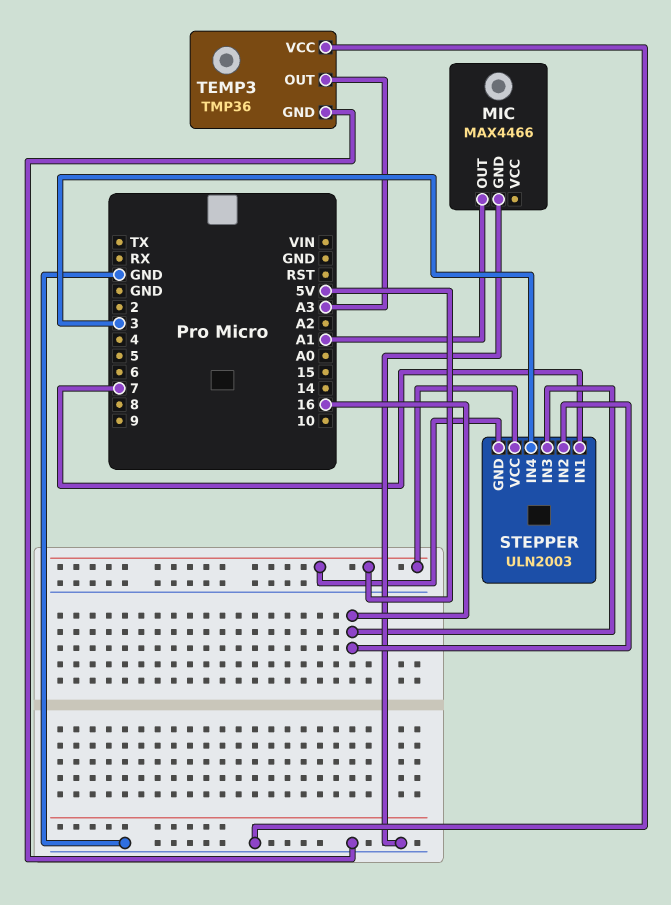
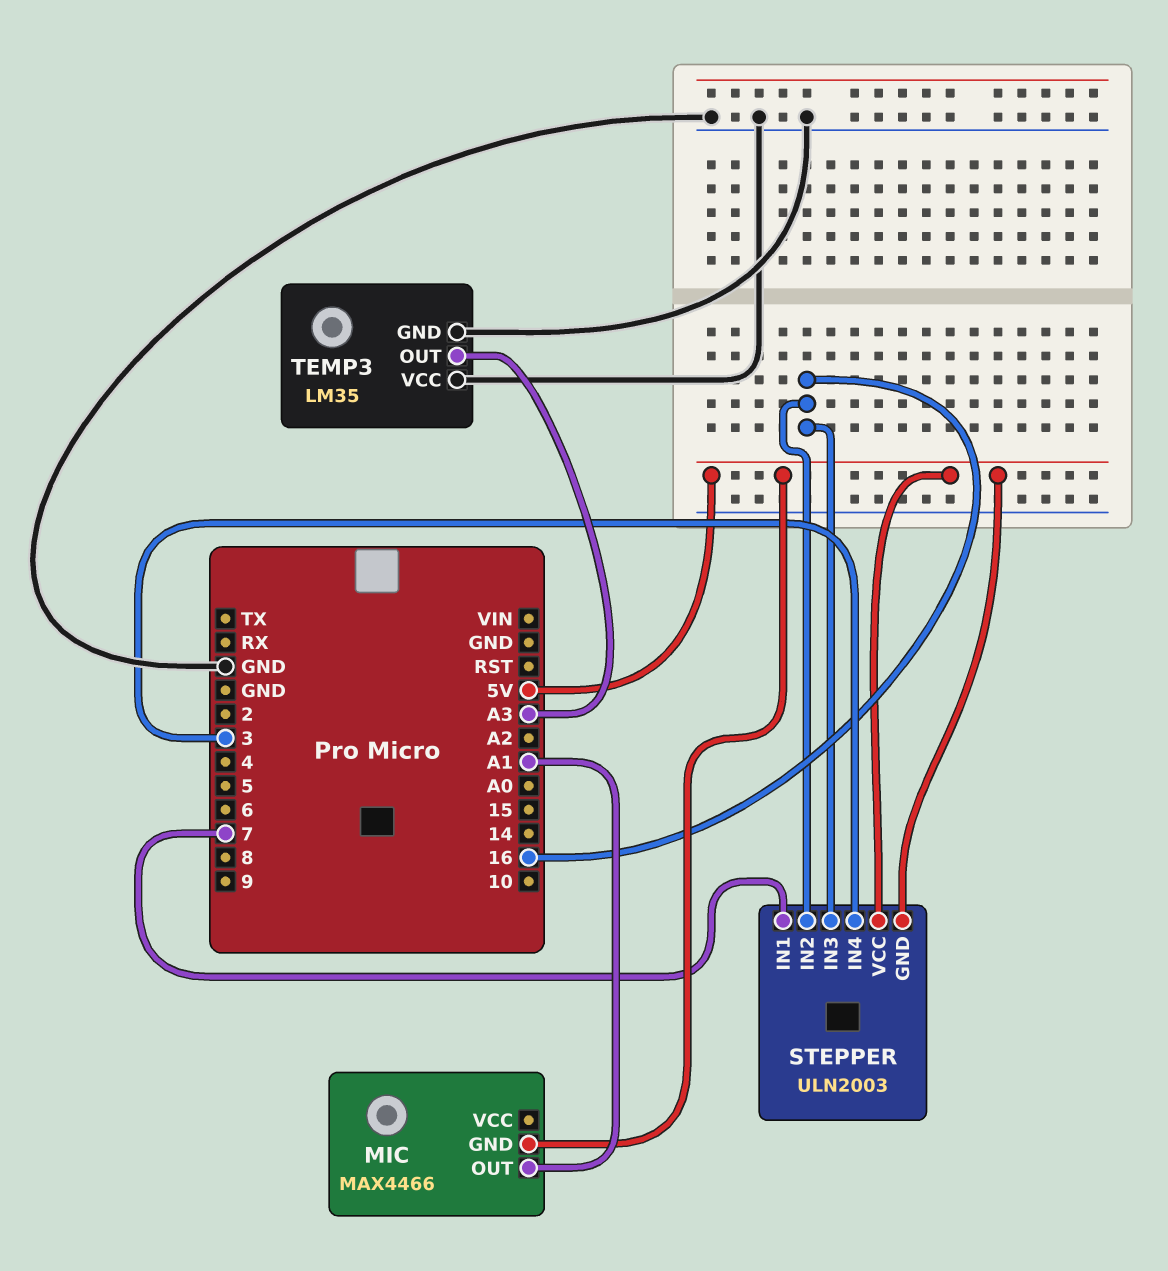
MIC pin GND: GND -> 5V
TEMP3: TMP36 -> LM35

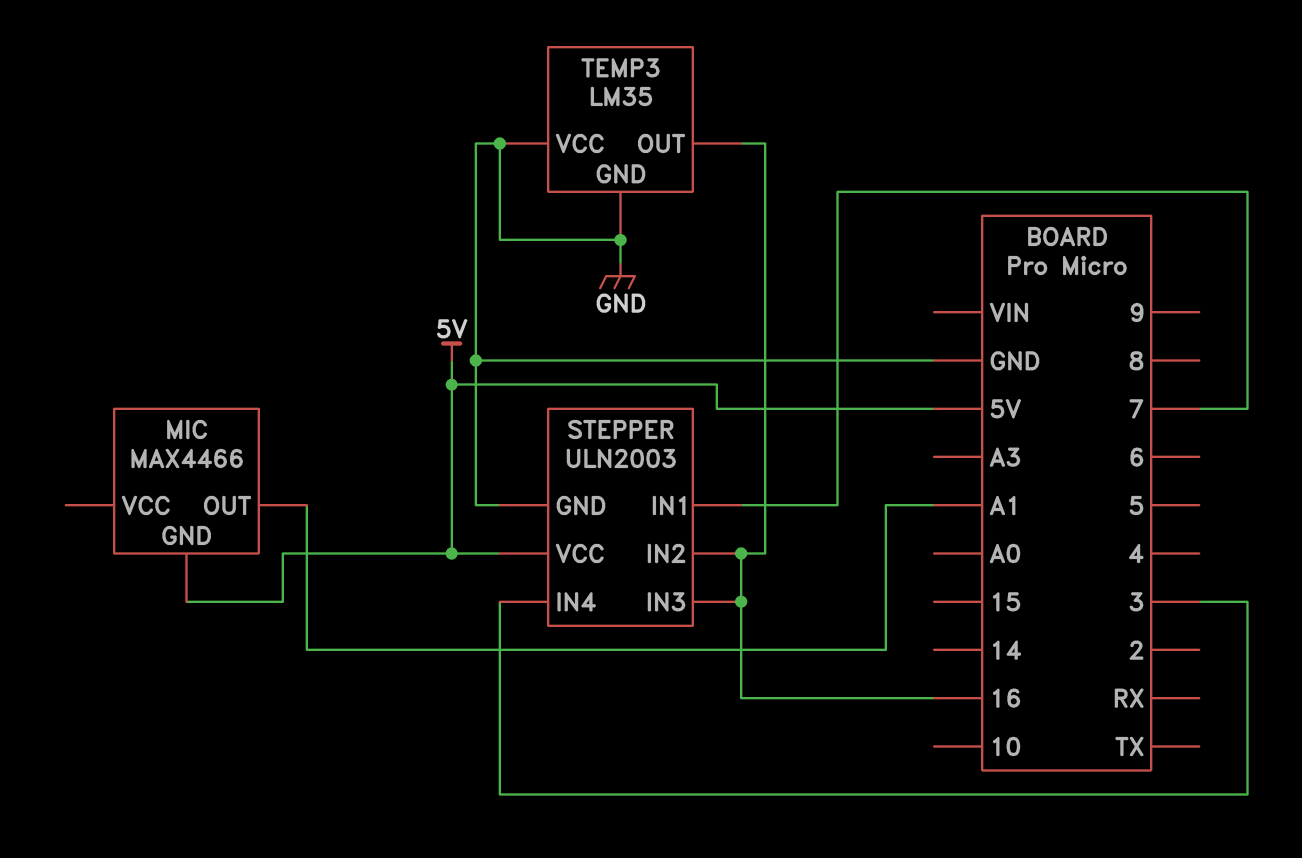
STEPPER pin GND: 5V -> GND
TEMP3 pin OUT: A3 -> 16

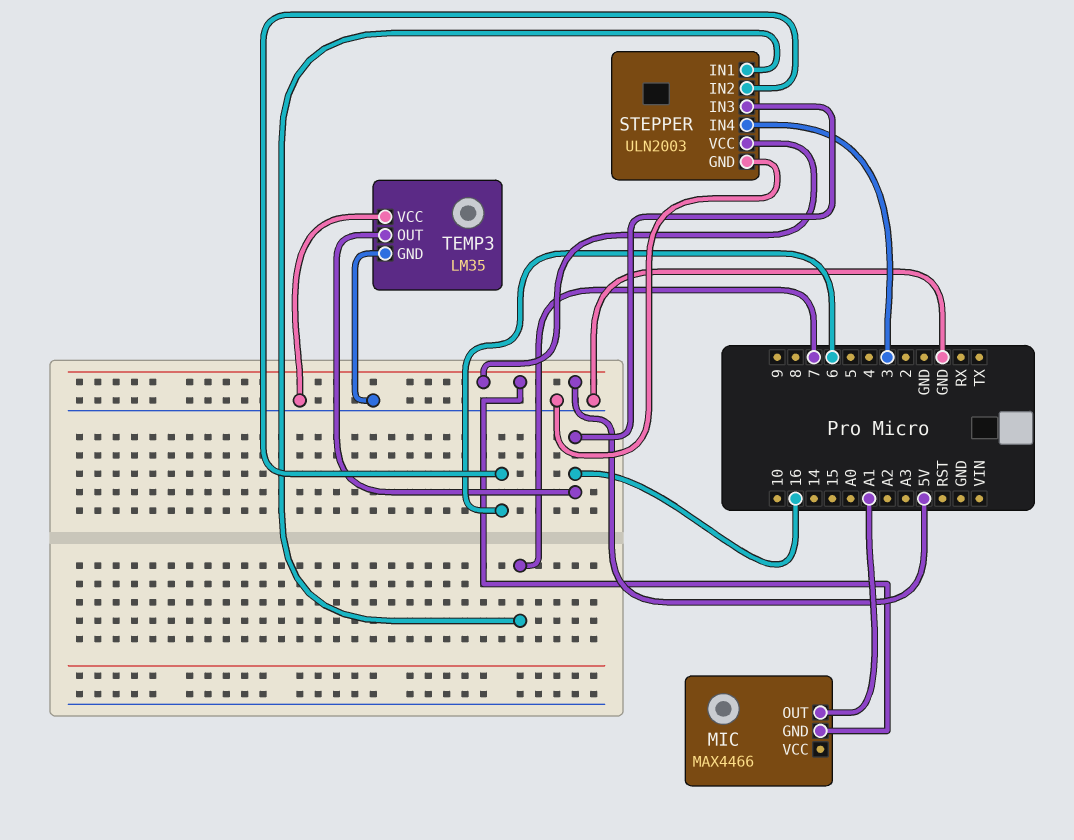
STEPPER pin IN2: 16 -> 6

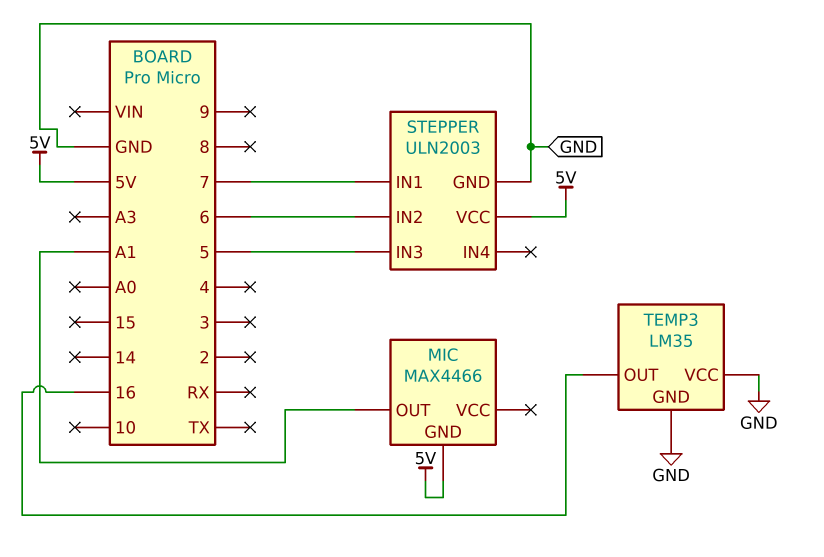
STEPPER pin IN3: 16 -> 5
STEPPER pin IN4: 3 -> none

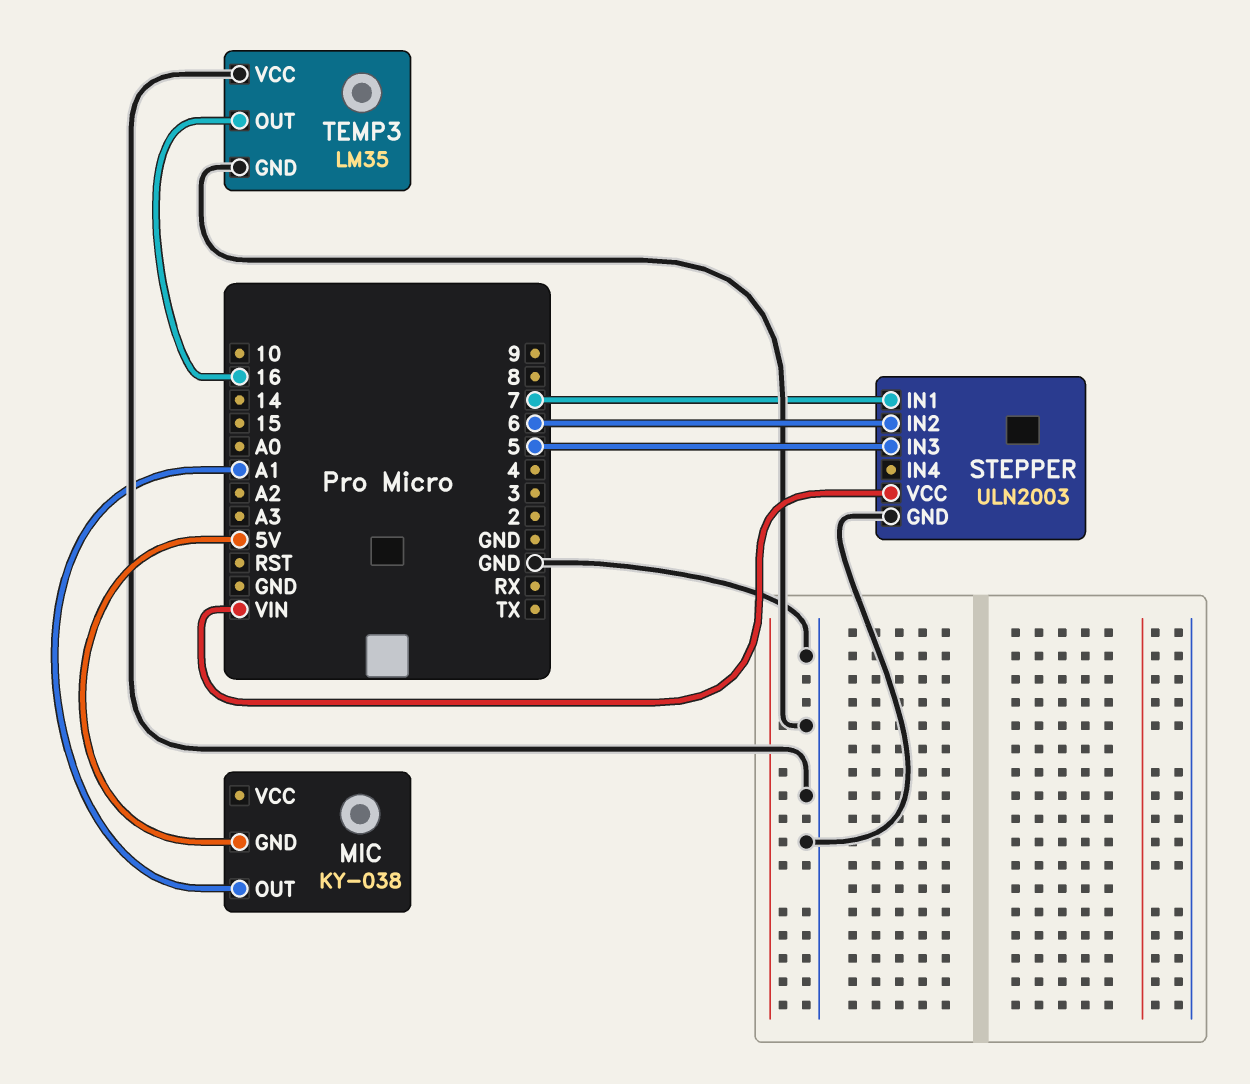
MIC: MAX4466 -> KY-038
STEPPER pin VCC: 5V -> VIN

